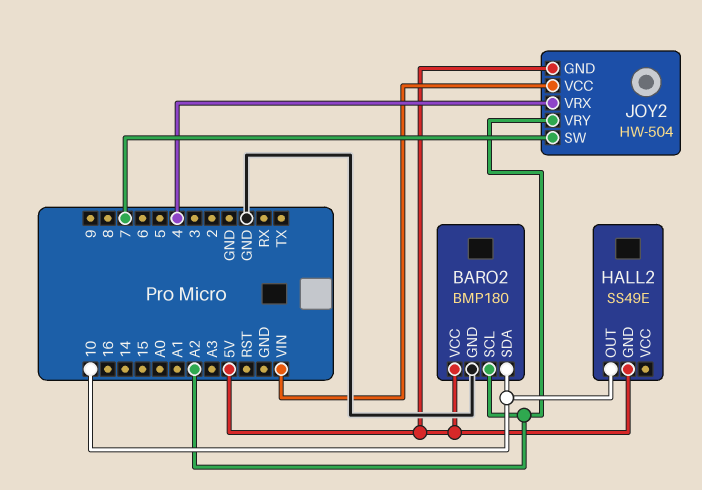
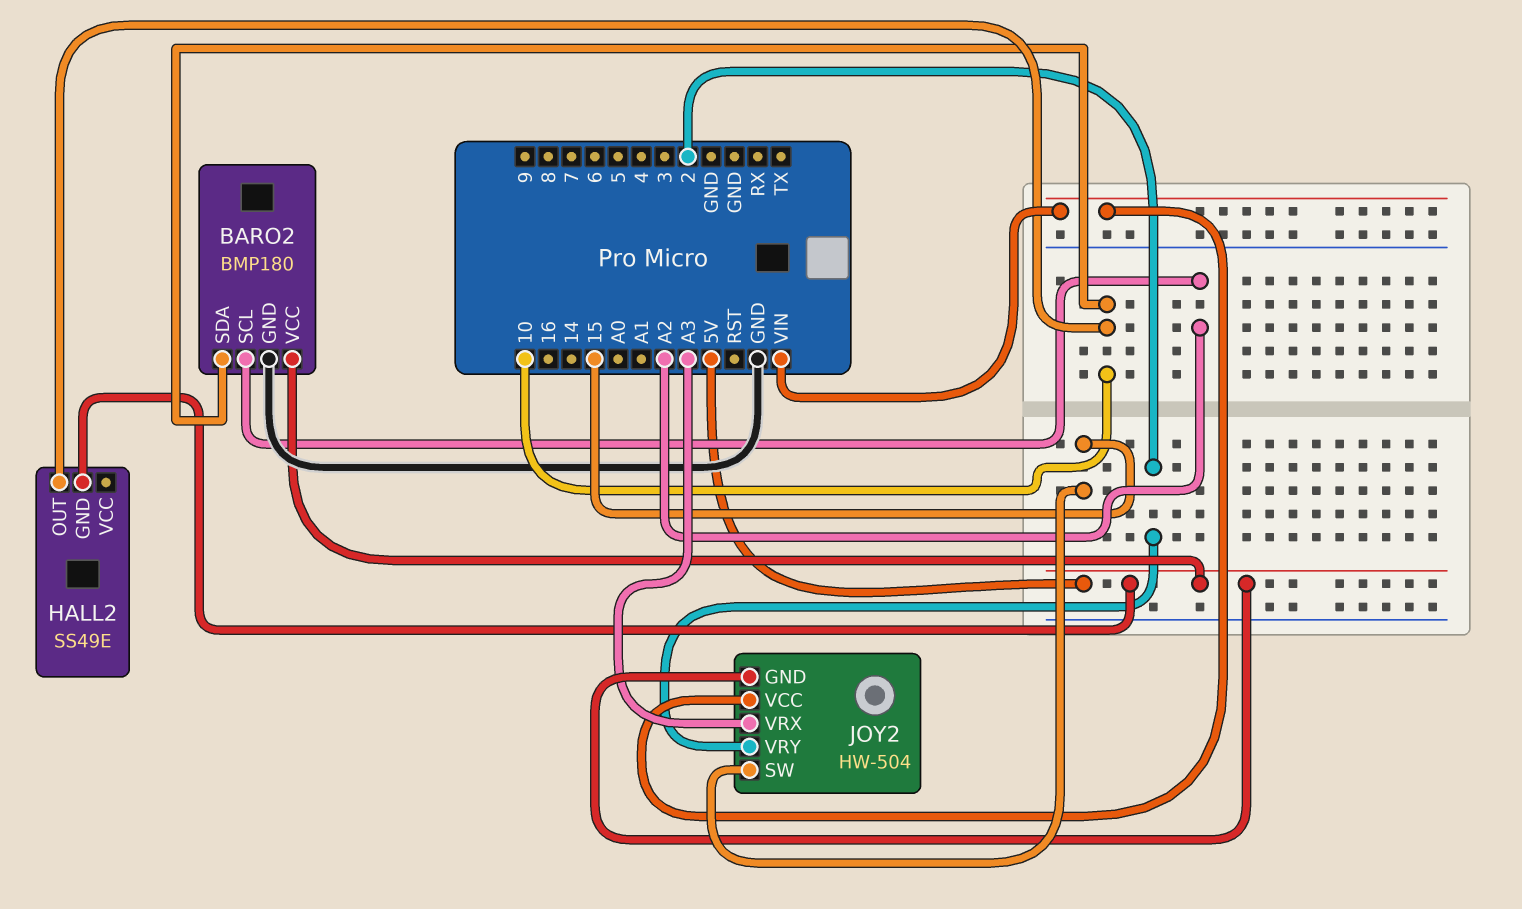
JOY2 pin SW: 7 -> 15
JOY2 pin VRX: 4 -> A3
JOY2 pin VRY: A2 -> 2

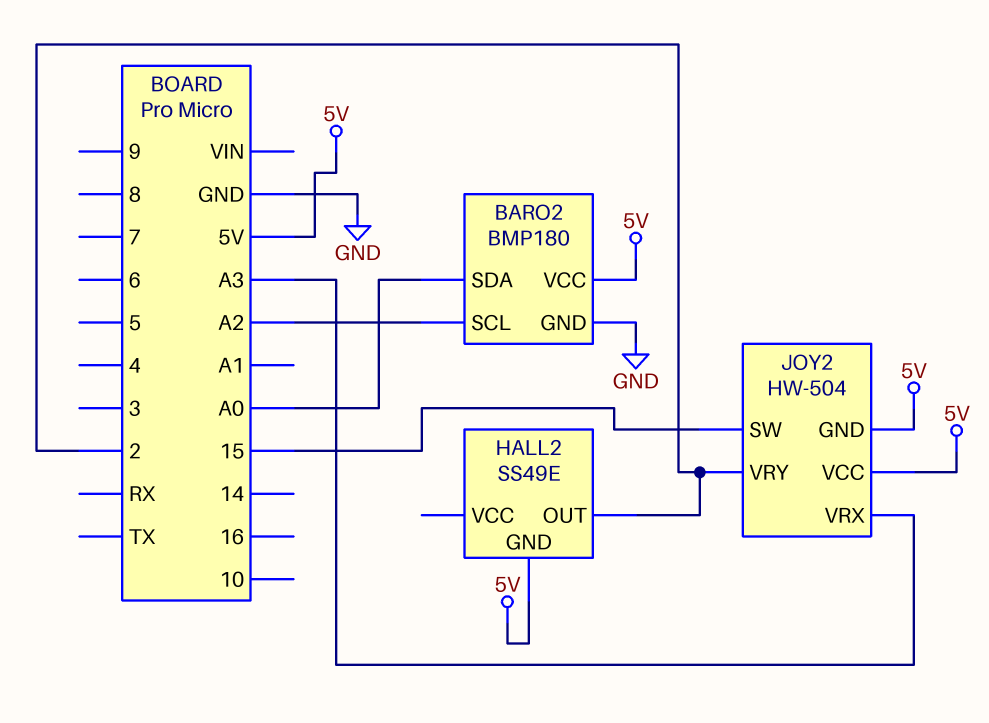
BARO2 pin SDA: 10 -> A0
HALL2 pin OUT: 10 -> 2
JOY2 pin VCC: VIN -> 5V

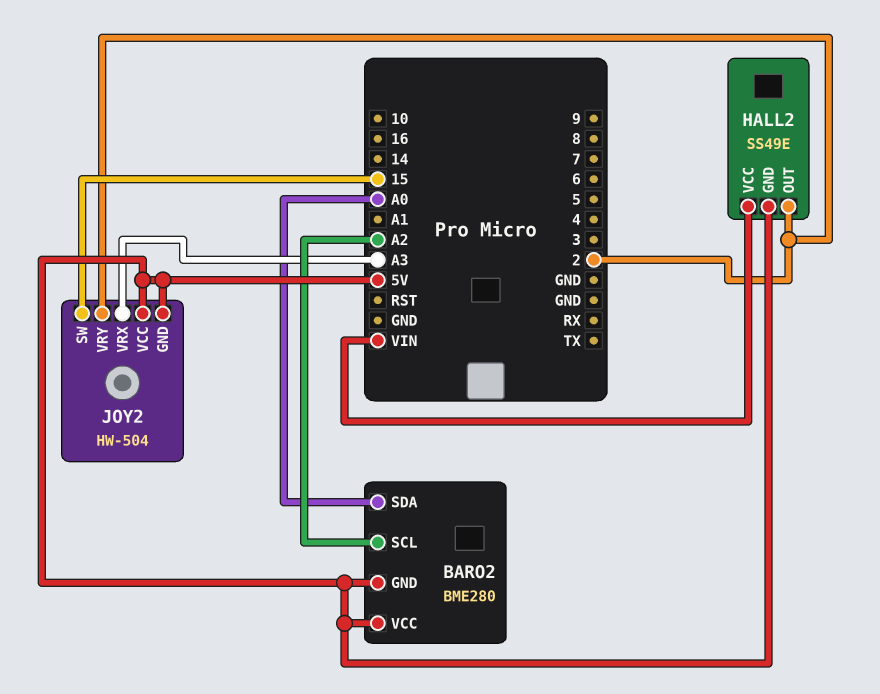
BARO2: BMP180 -> BME280
BARO2 pin GND: GND -> 5V
HALL2 pin VCC: none -> VIN

